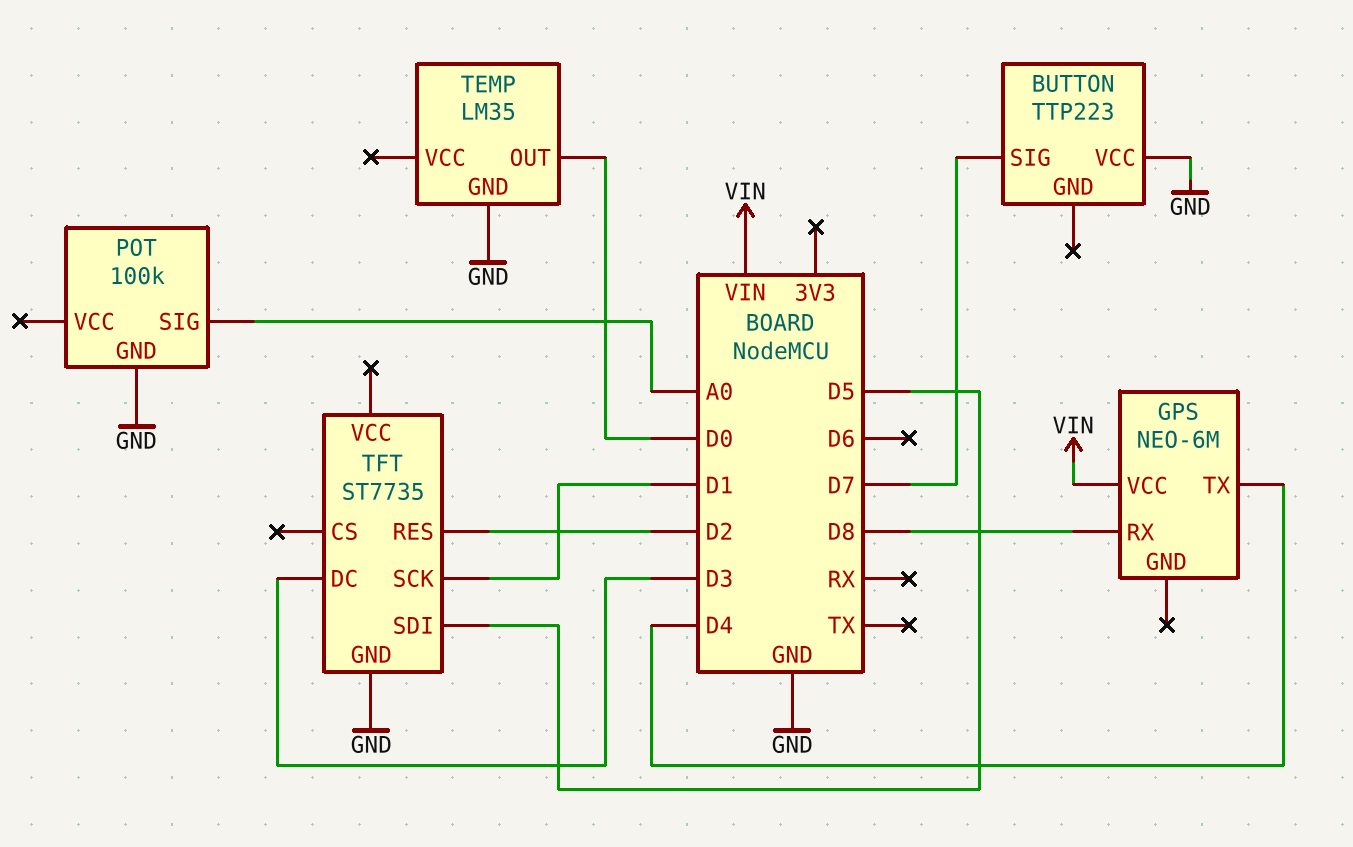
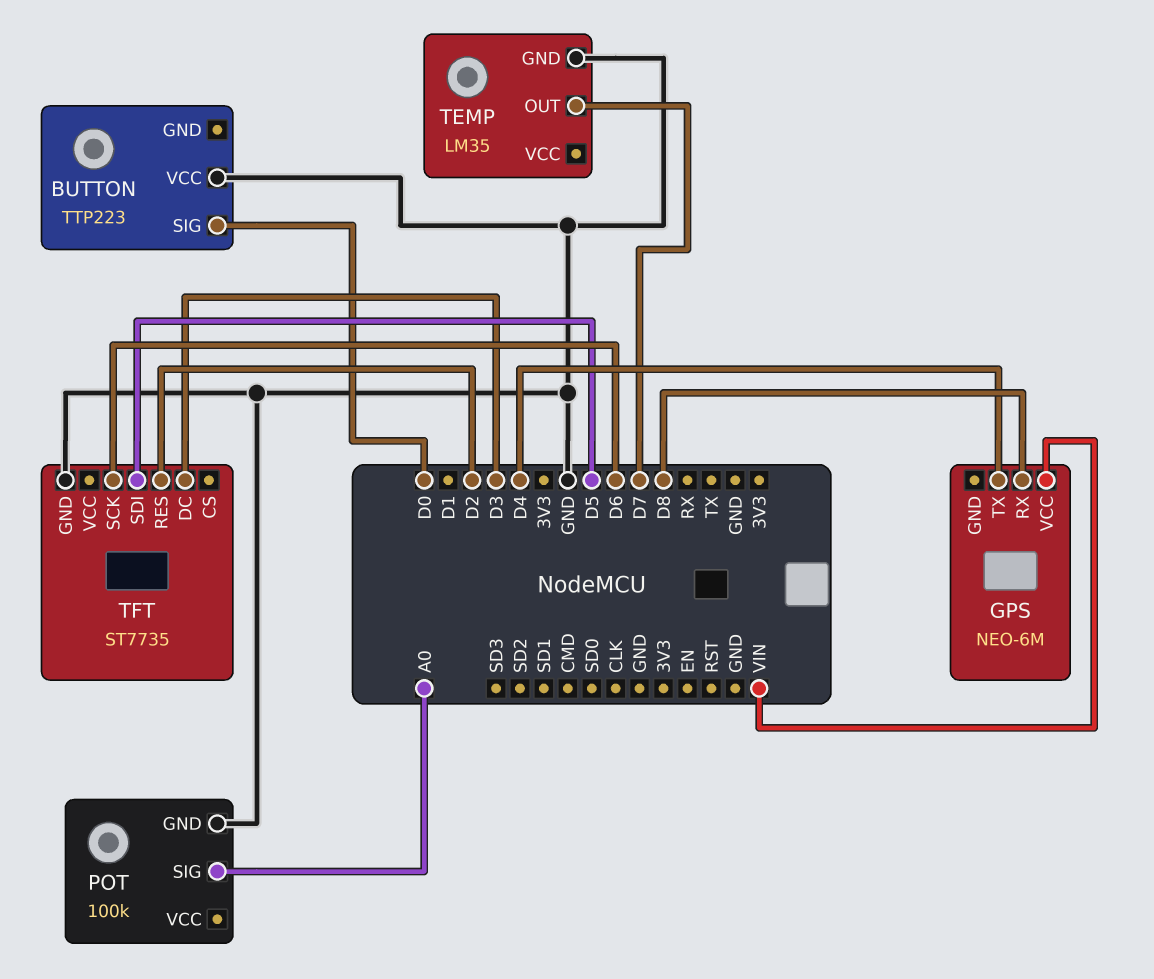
BUTTON pin SIG: D7 -> D0
TEMP pin OUT: D0 -> D7
TFT pin SCK: D1 -> D6

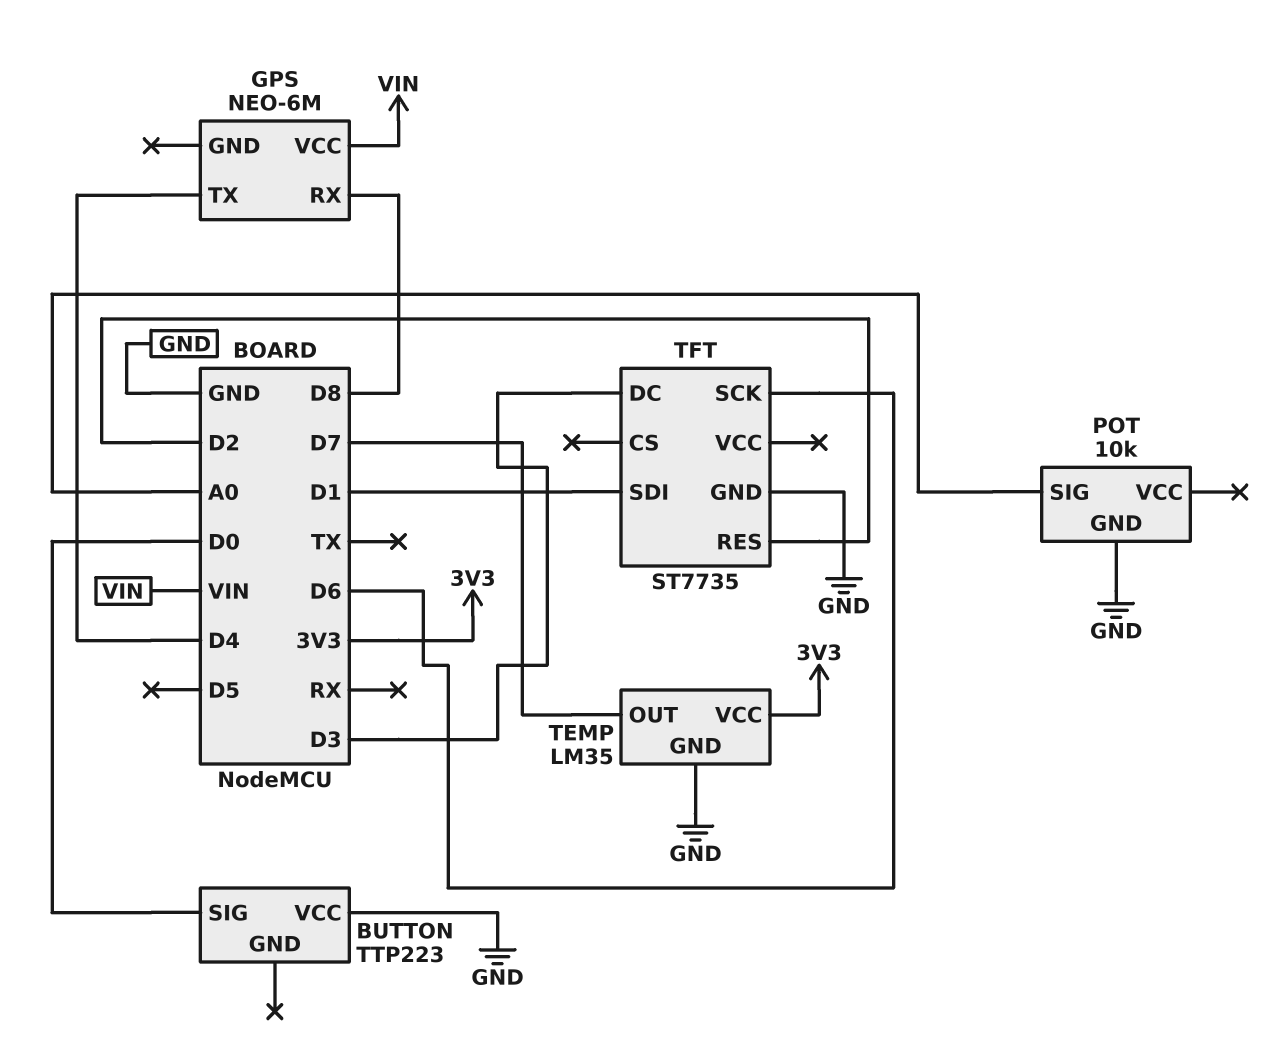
POT: 100k -> 10k
TEMP pin VCC: none -> 3V3
TFT pin SDI: D5 -> D1

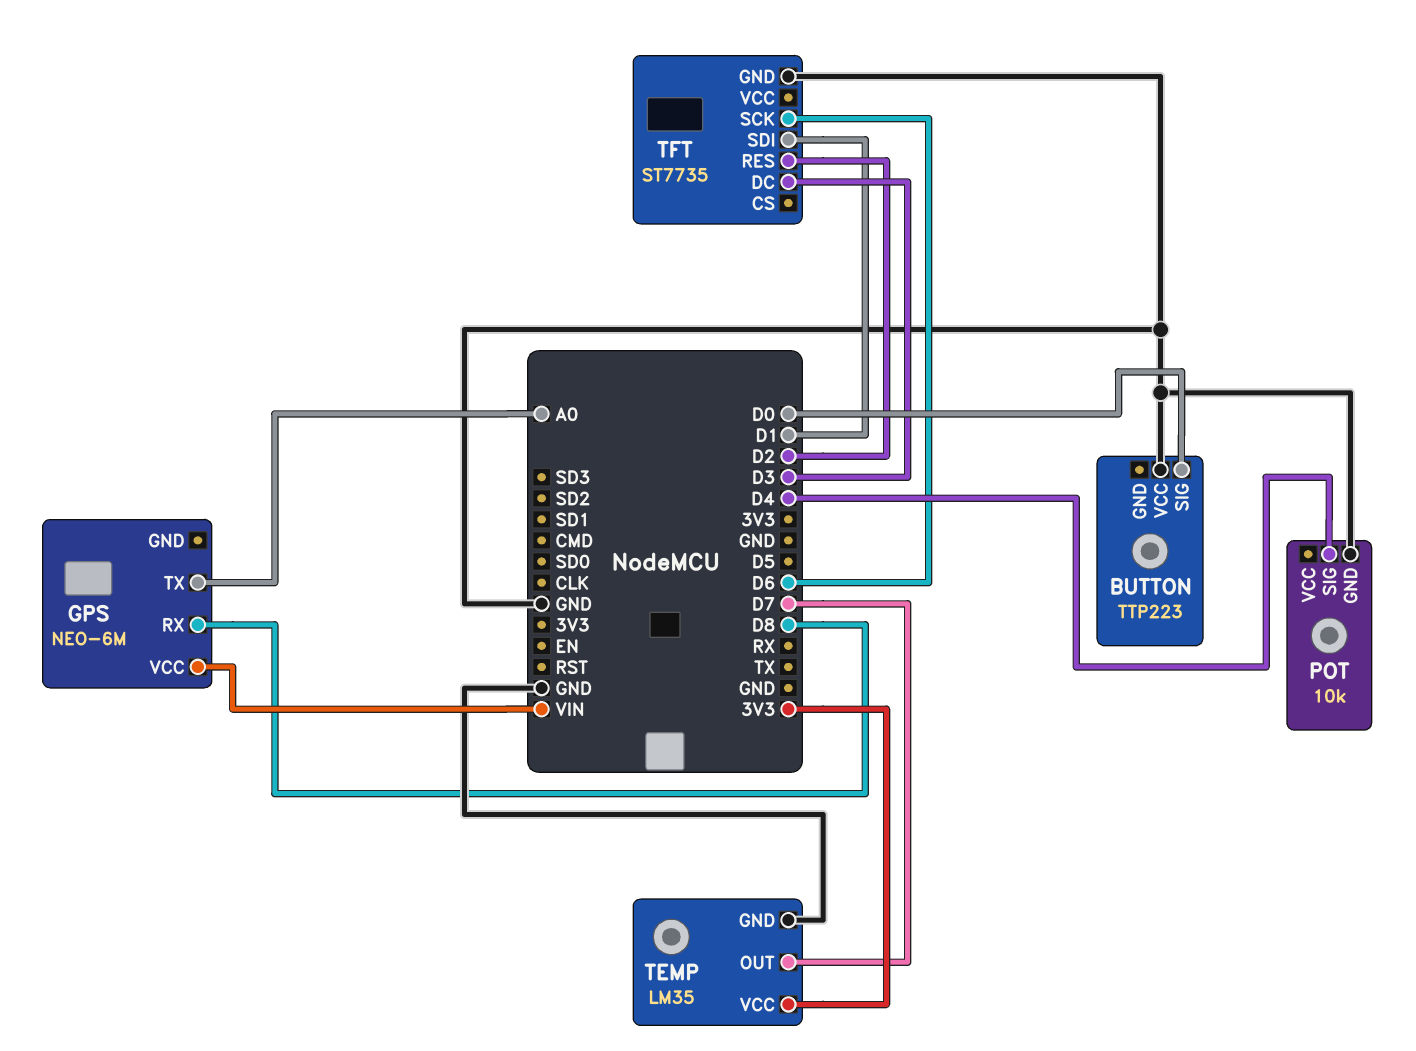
GPS pin TX: D4 -> A0
POT pin SIG: A0 -> D4

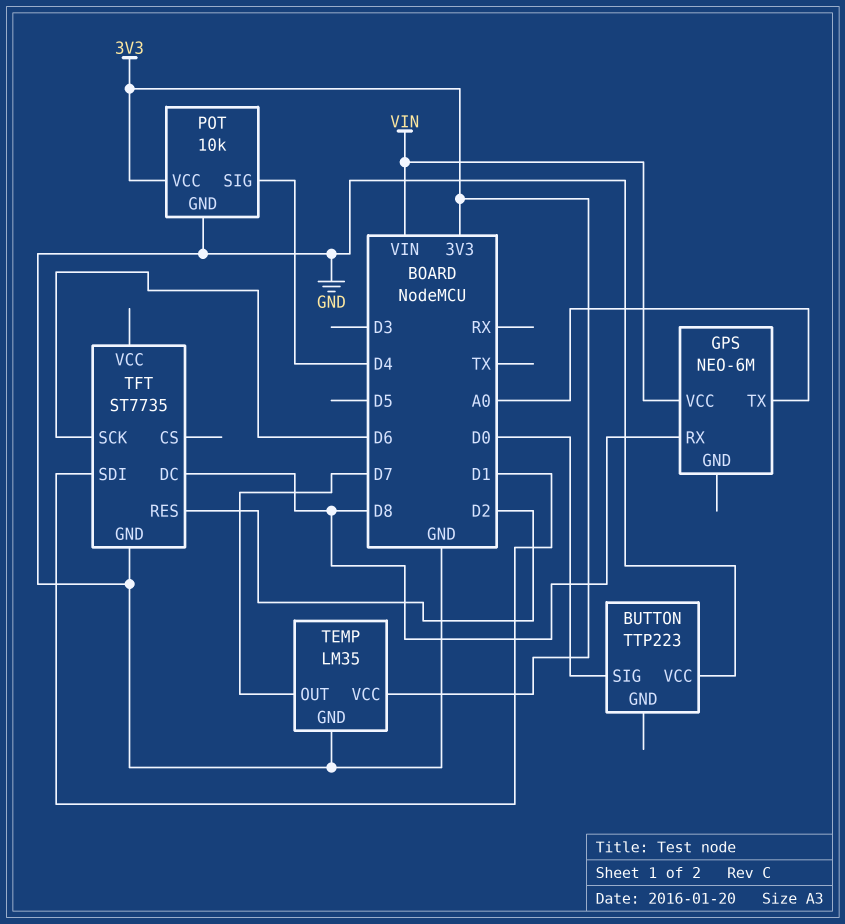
POT pin VCC: none -> 3V3
TFT pin DC: D3 -> D8

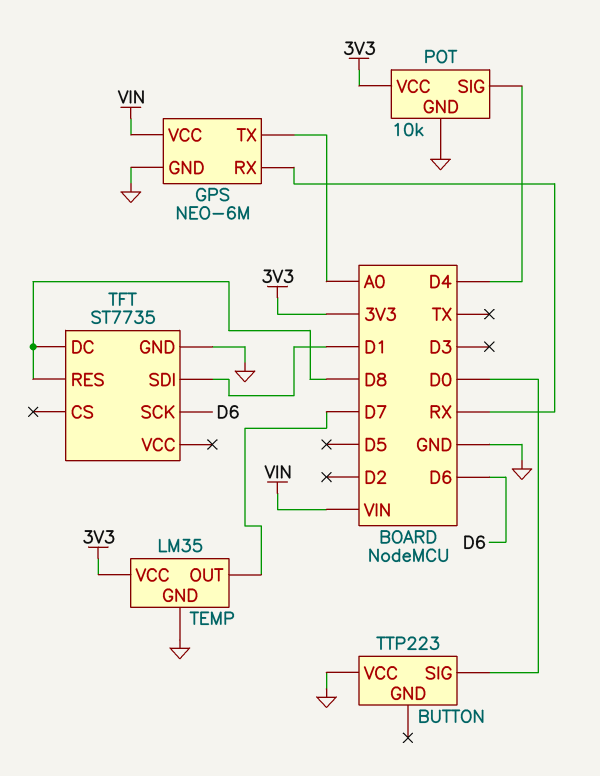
GPS pin GND: none -> GND
GPS pin RX: D8 -> RX
TFT pin RES: D2 -> D8

